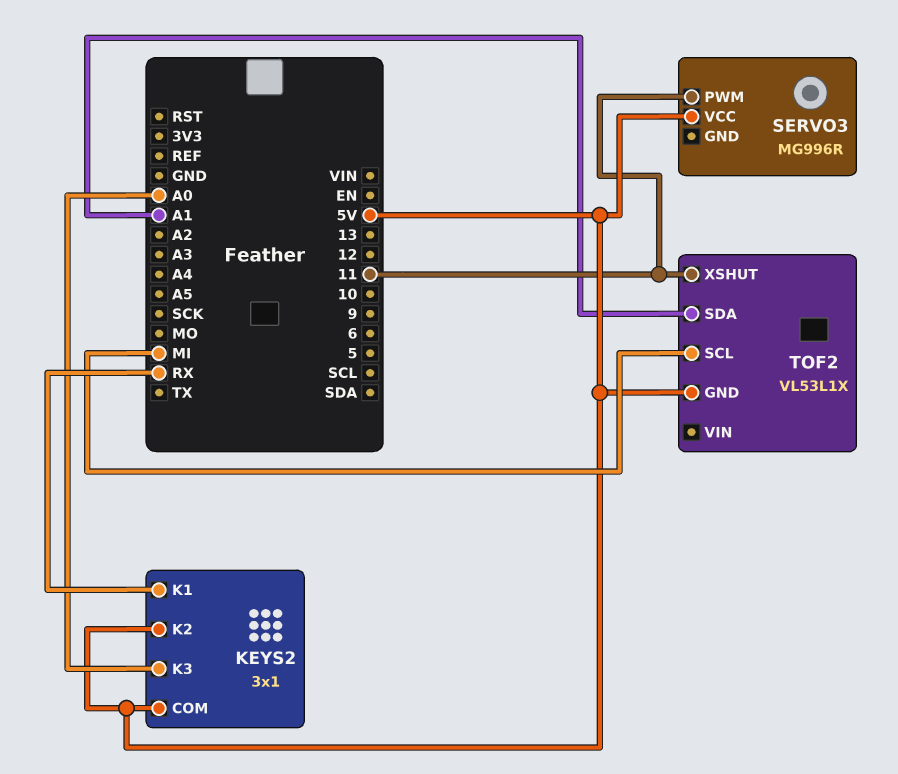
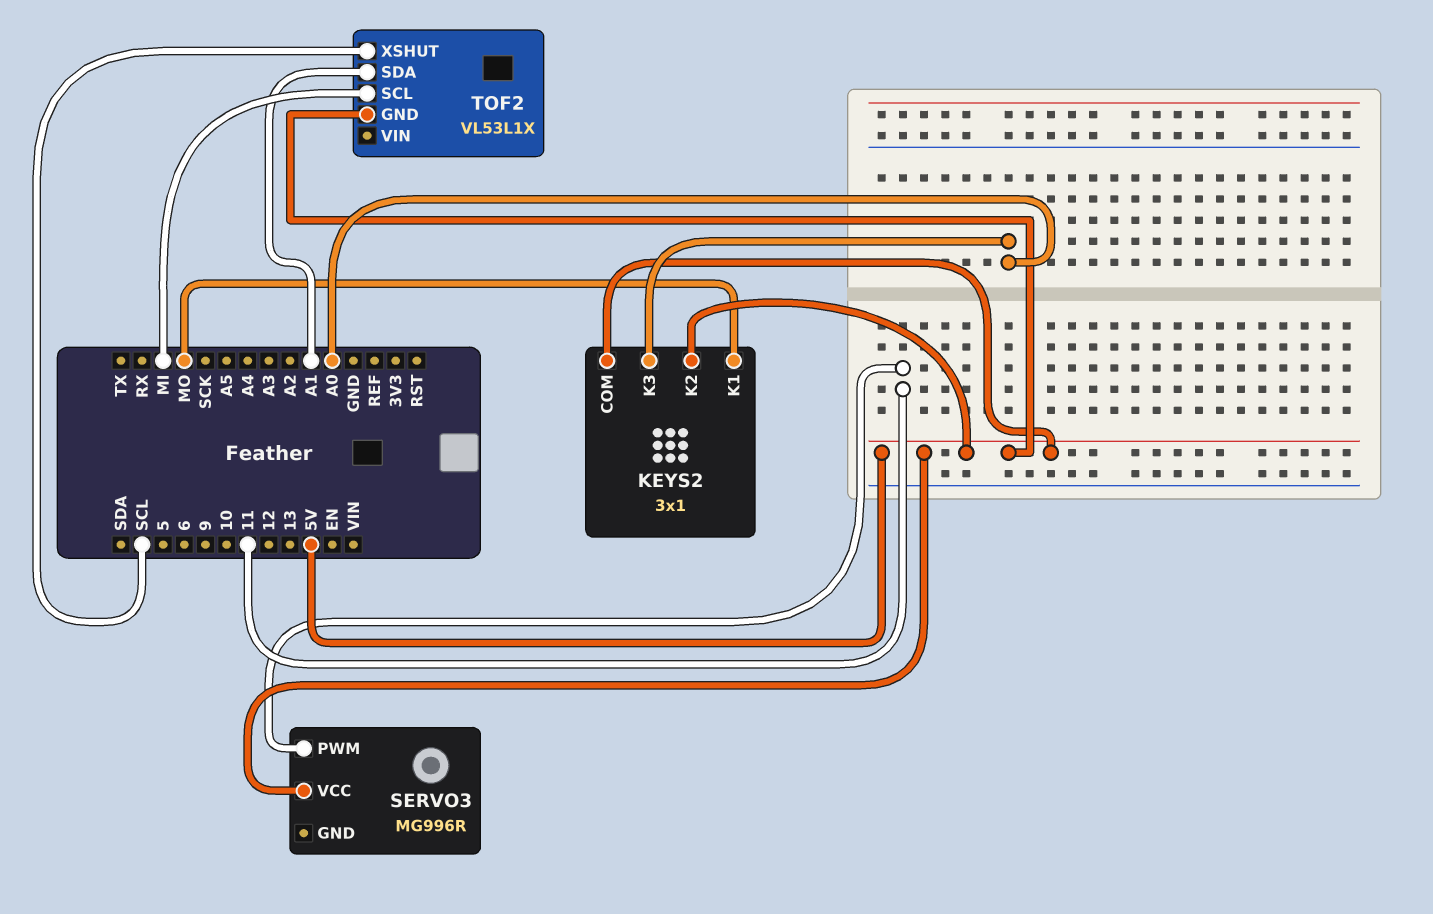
KEYS2 pin K1: RX -> MO
TOF2 pin XSHUT: 11 -> SCL

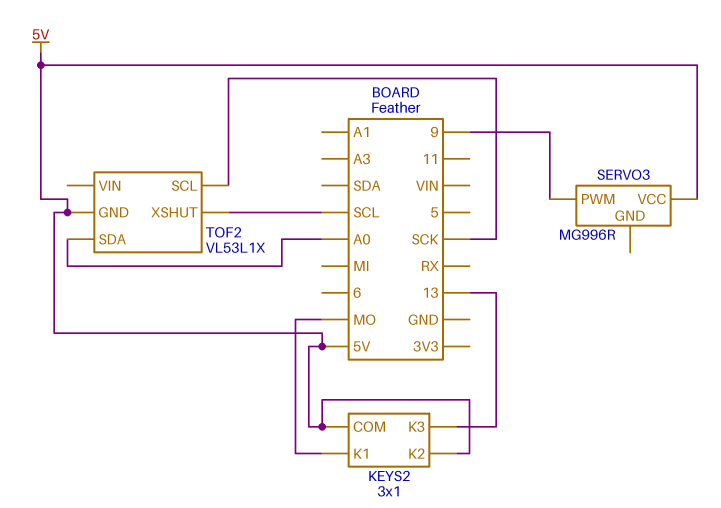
KEYS2 pin K3: A0 -> 13
SERVO3 pin PWM: 11 -> 9
TOF2 pin SCL: MI -> SCK
TOF2 pin SDA: A1 -> A0

